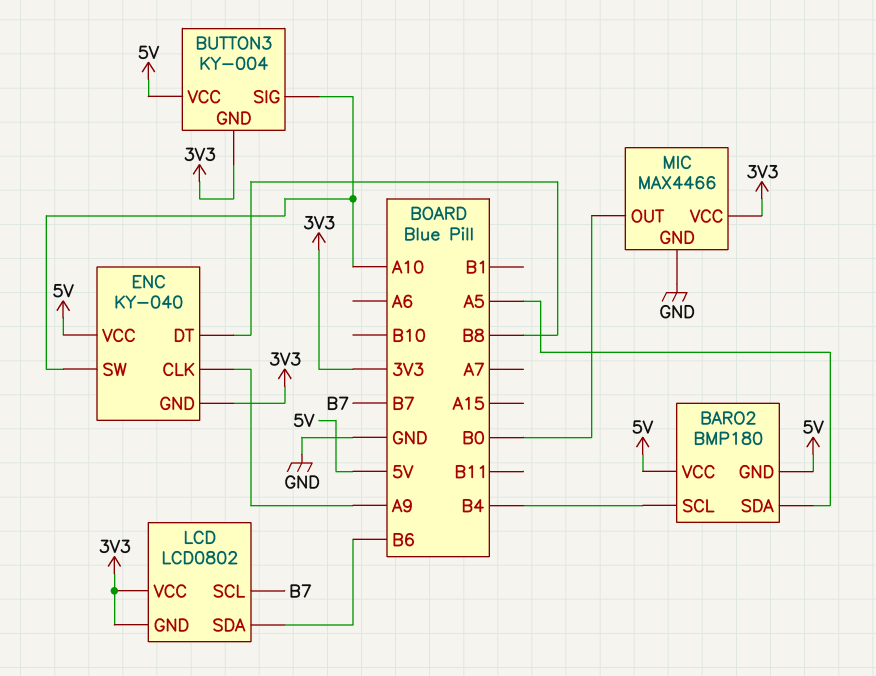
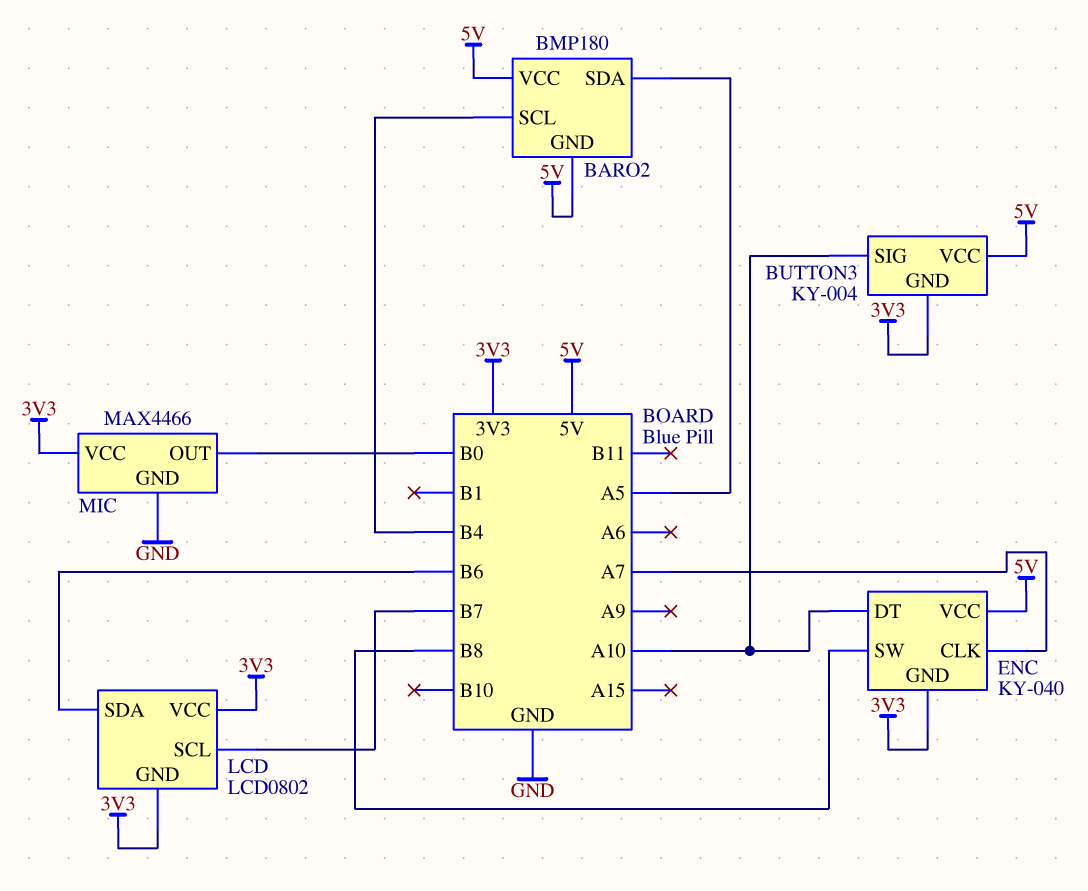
ENC pin CLK: A9 -> A7
ENC pin DT: B8 -> A10
ENC pin SW: A10 -> B8

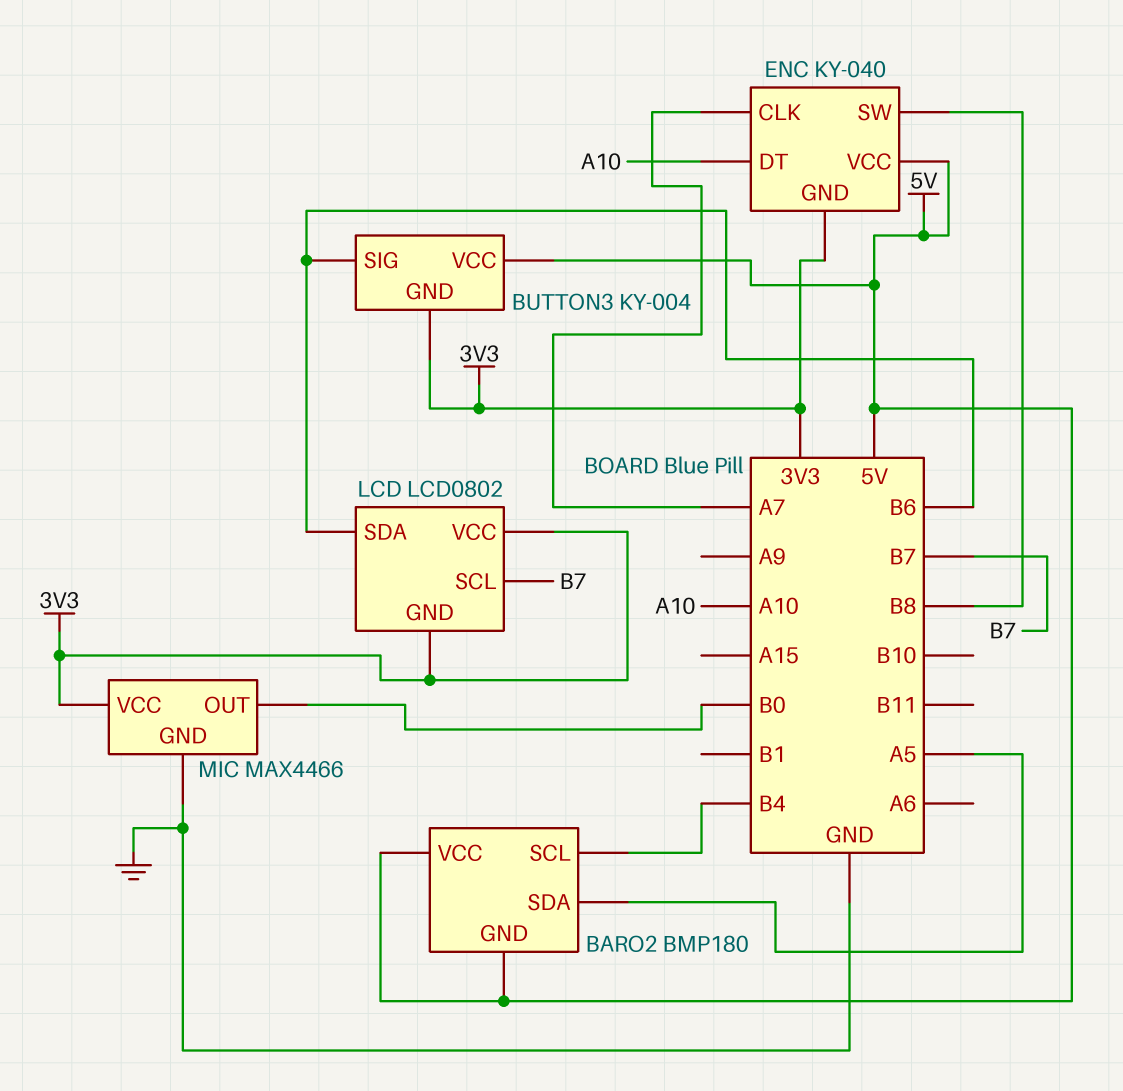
BUTTON3 pin SIG: A10 -> B6

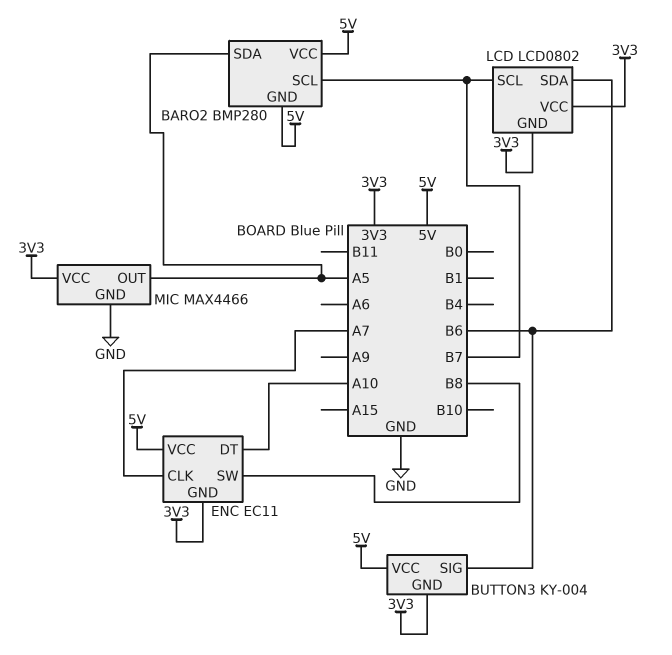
BARO2: BMP180 -> BMP280
BARO2 pin SCL: B4 -> B7
ENC: KY-040 -> EC11
MIC pin OUT: B0 -> A5

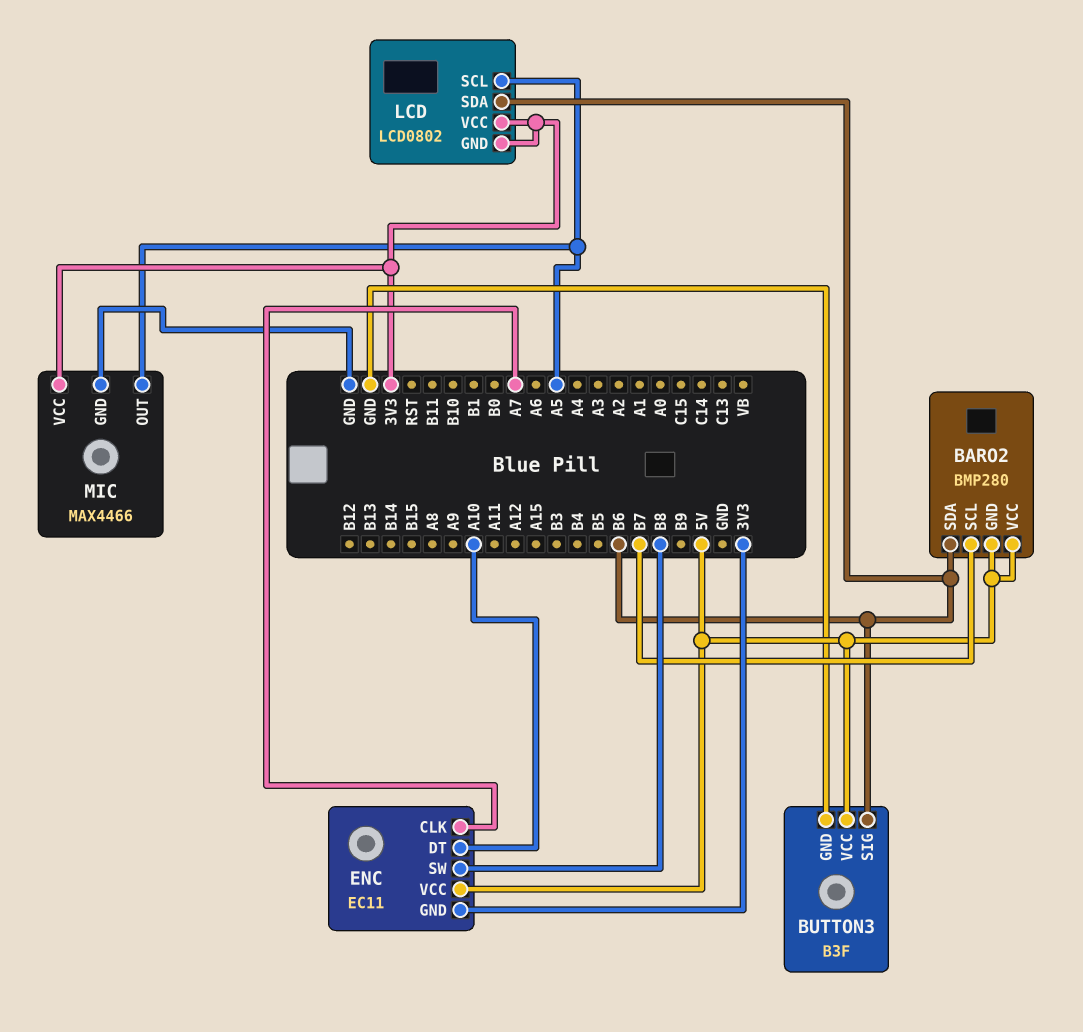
BARO2 pin SDA: A5 -> B6
BUTTON3: KY-004 -> B3F
BUTTON3 pin GND: 3V3 -> GND
LCD pin SCL: B7 -> A5

